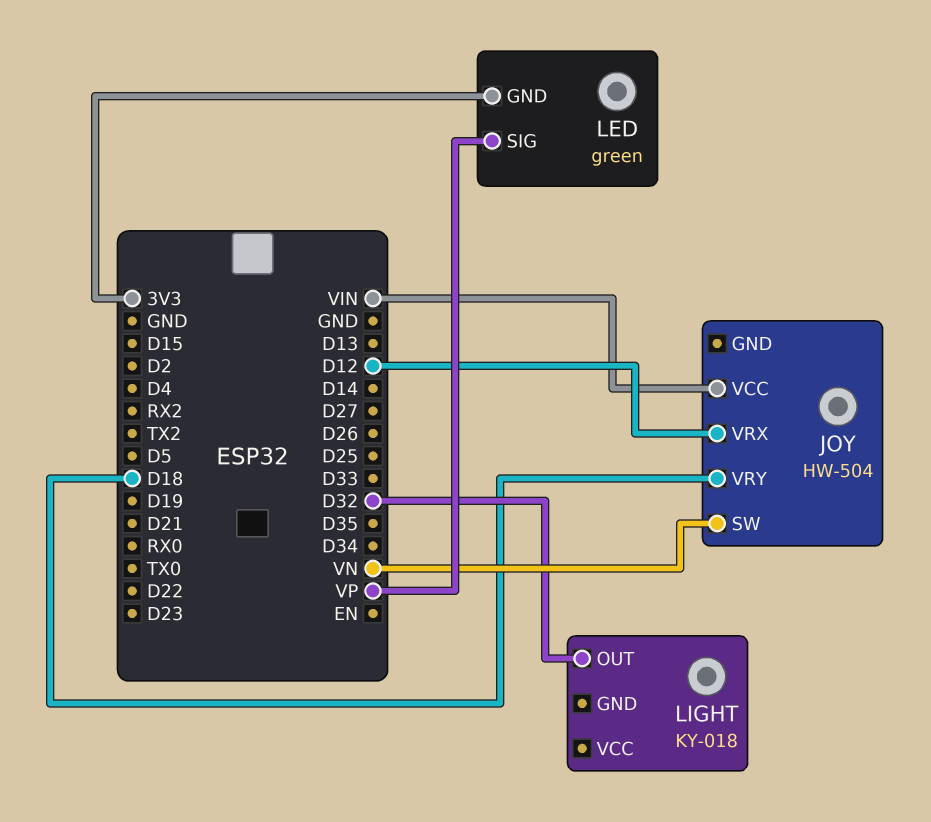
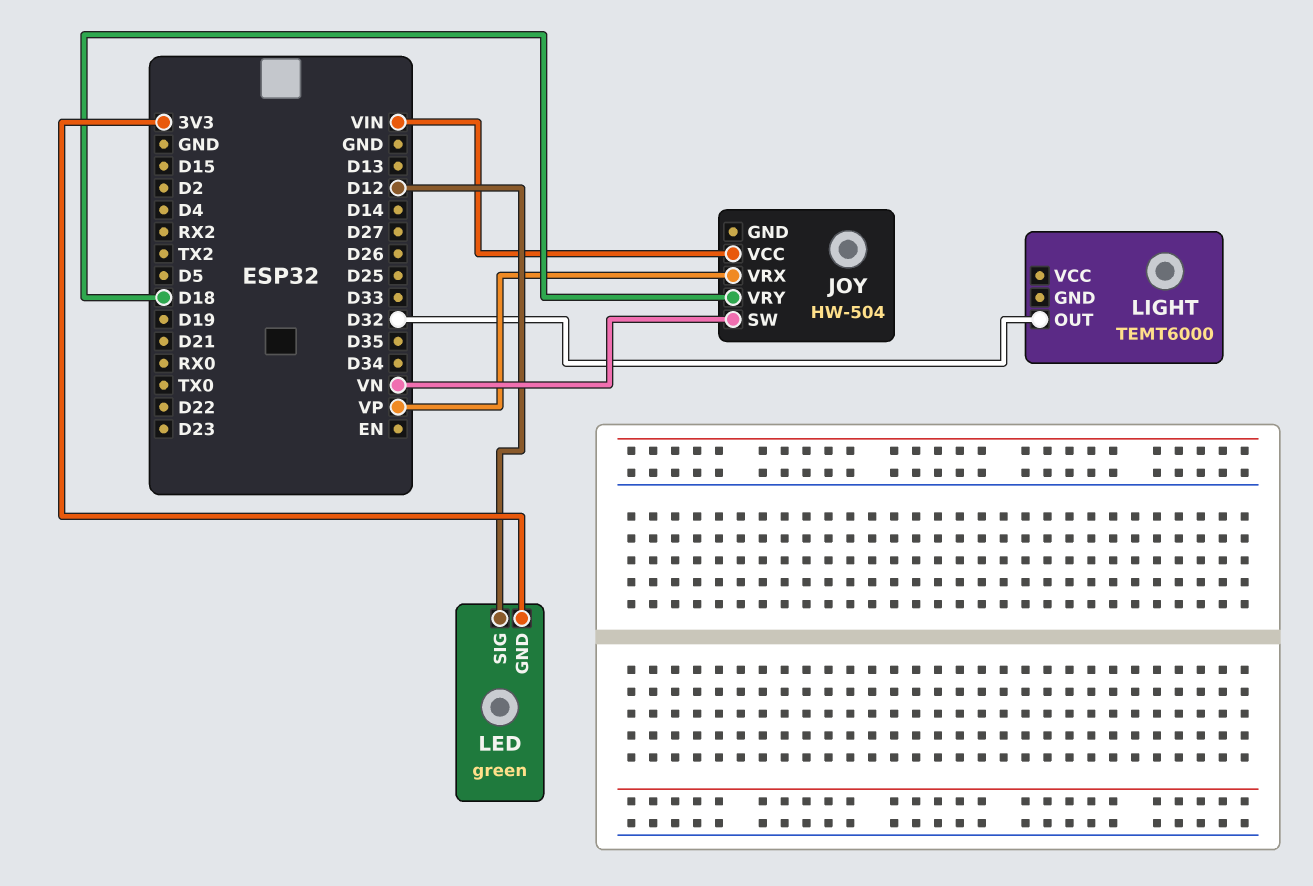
JOY pin VRX: D12 -> VP
LED pin SIG: VP -> D12
LIGHT: KY-018 -> TEMT6000

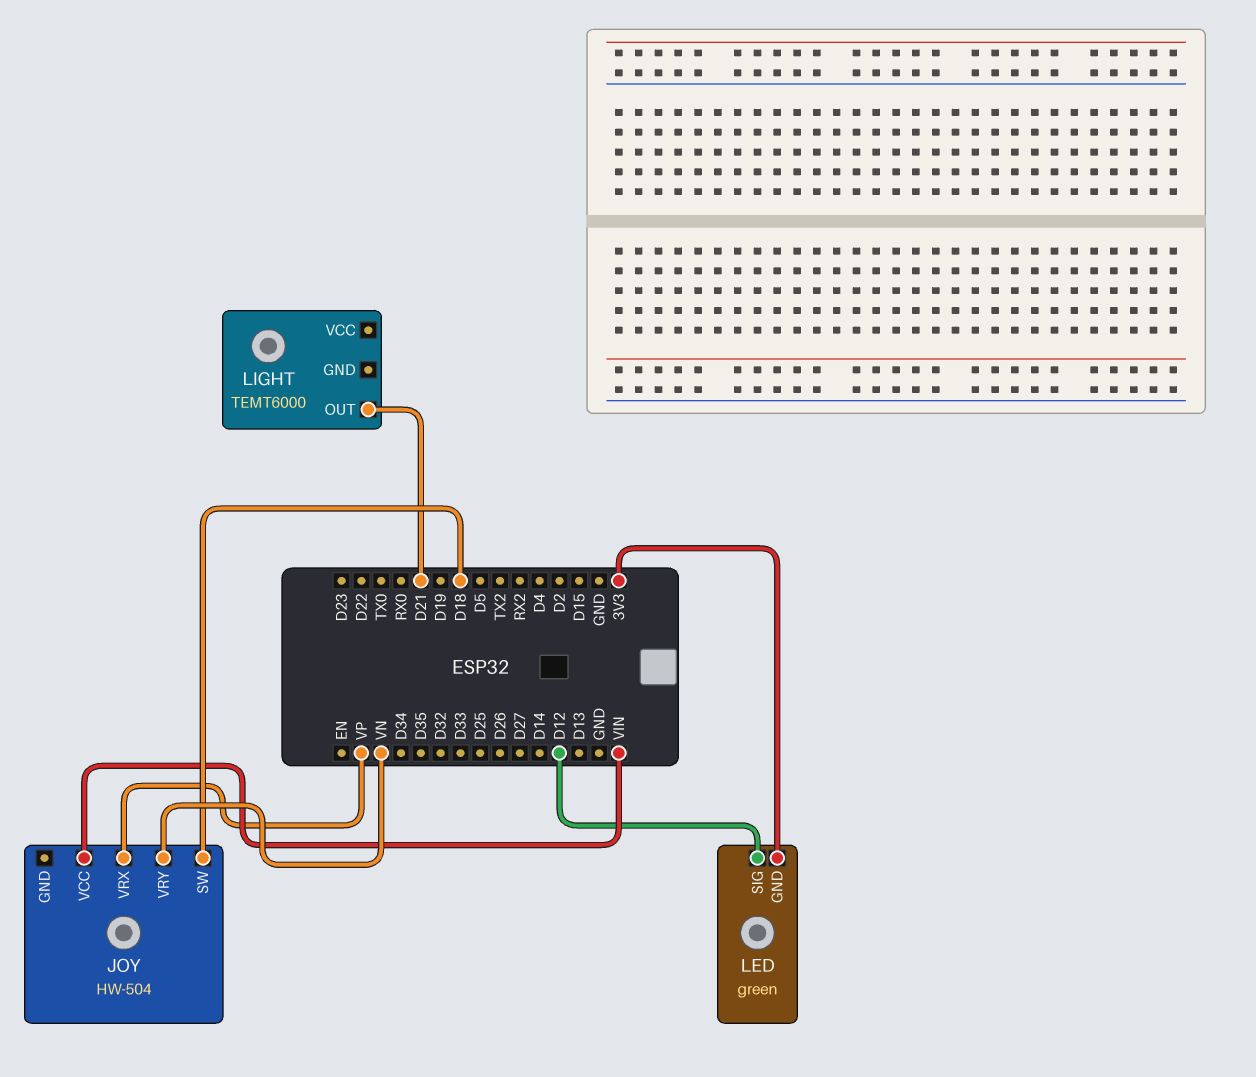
JOY pin SW: VN -> D18
JOY pin VRY: D18 -> VN
LIGHT pin OUT: D32 -> D21

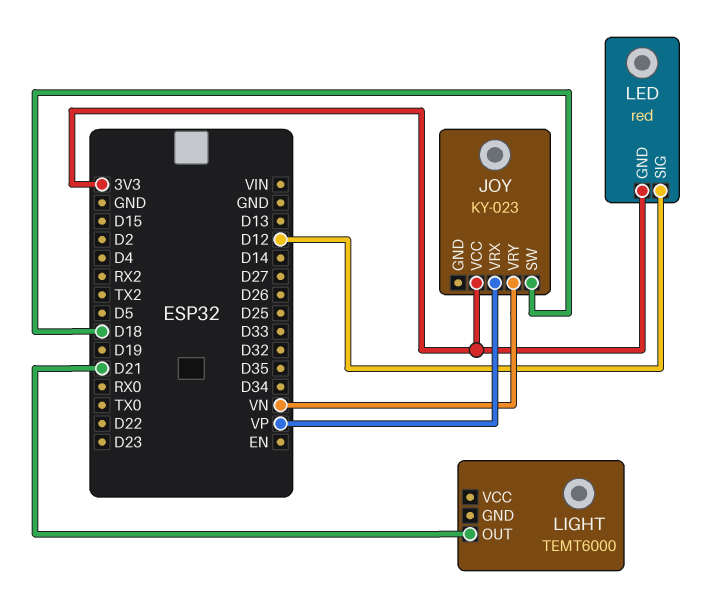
JOY: HW-504 -> KY-023
JOY pin VCC: VIN -> 3V3
LED: green -> red

